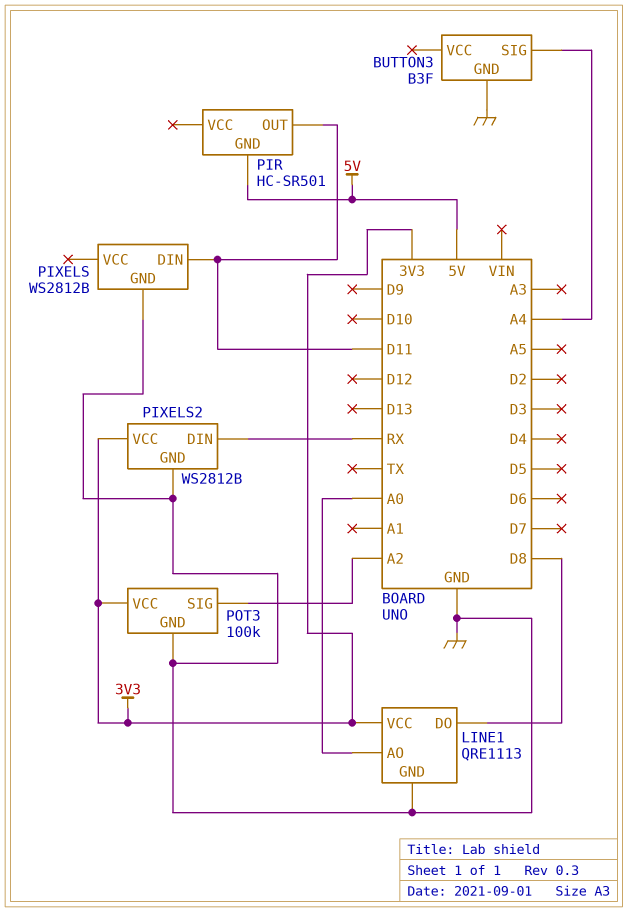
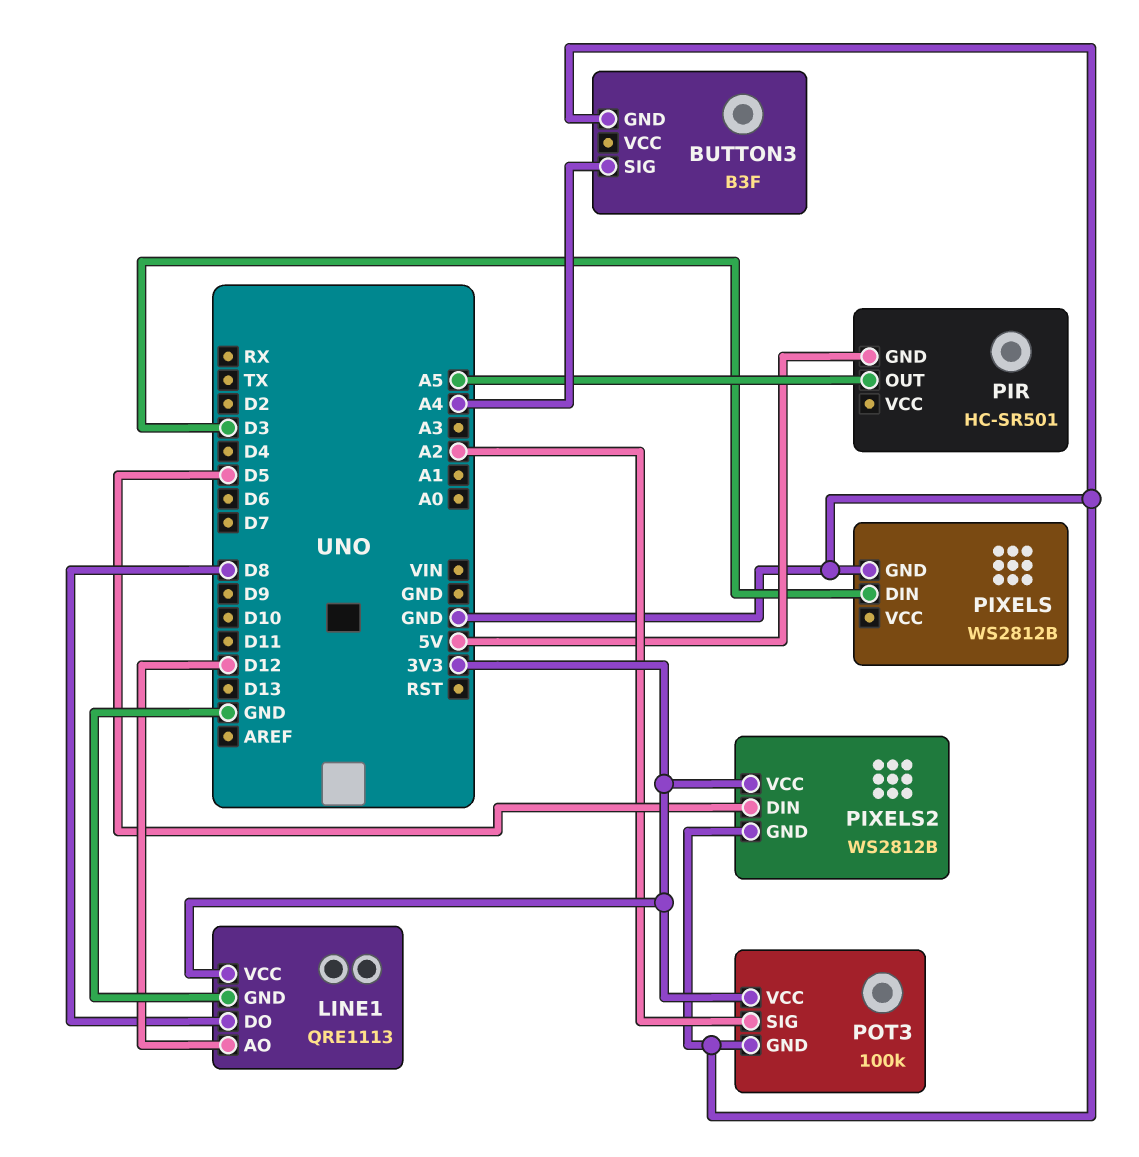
LINE1 pin AO: A0 -> D12
PIR pin OUT: D11 -> A5
PIXELS pin DIN: D11 -> D3
PIXELS2 pin DIN: RX -> D5

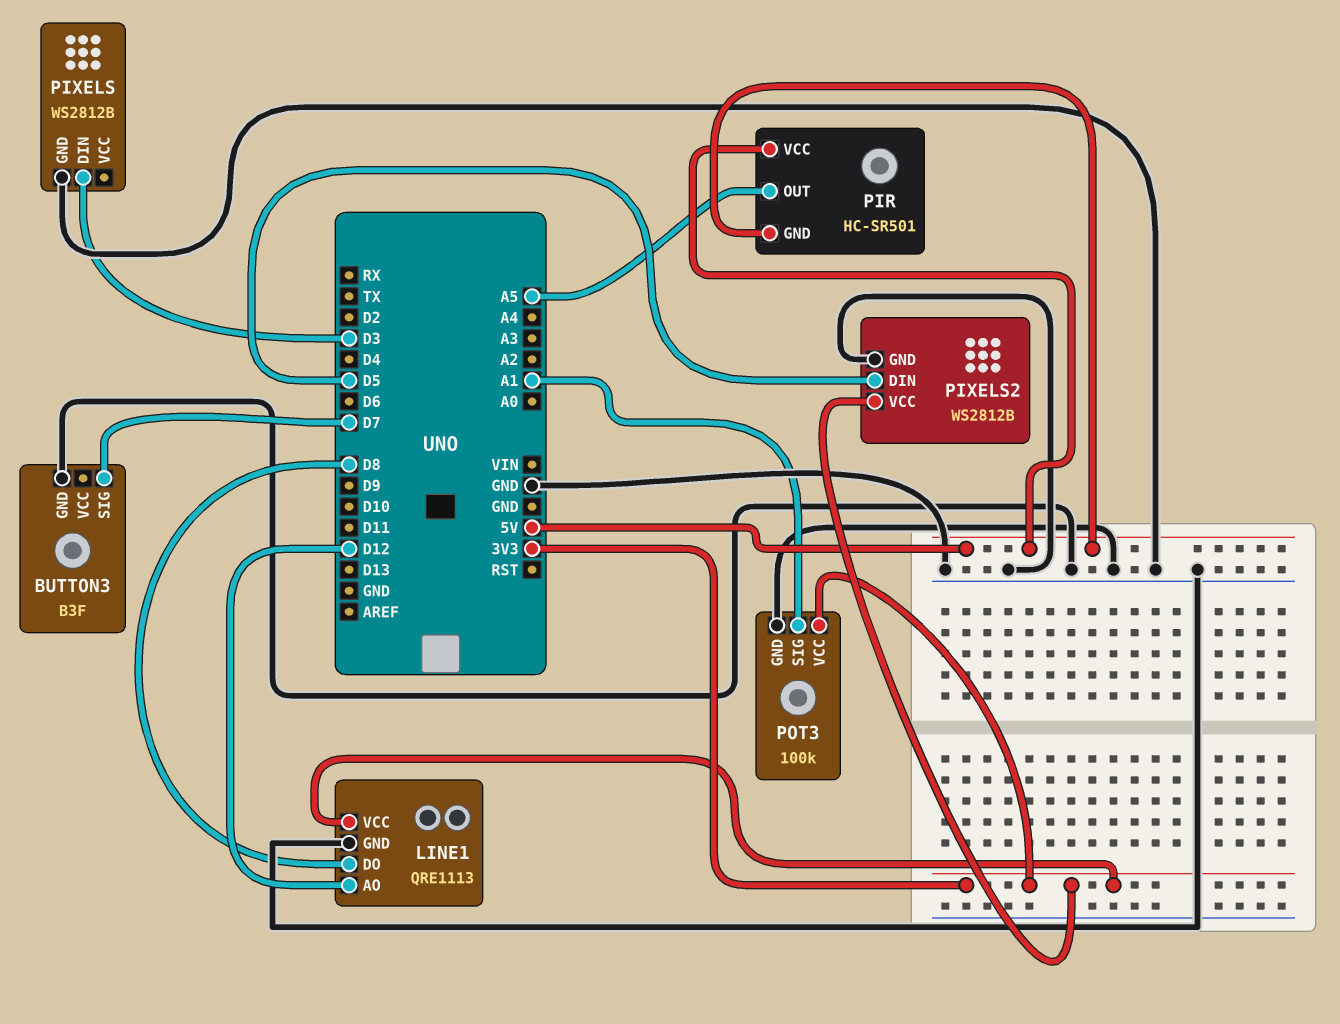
BUTTON3 pin SIG: A4 -> D7
PIR pin VCC: none -> 5V
POT3 pin SIG: A2 -> A1

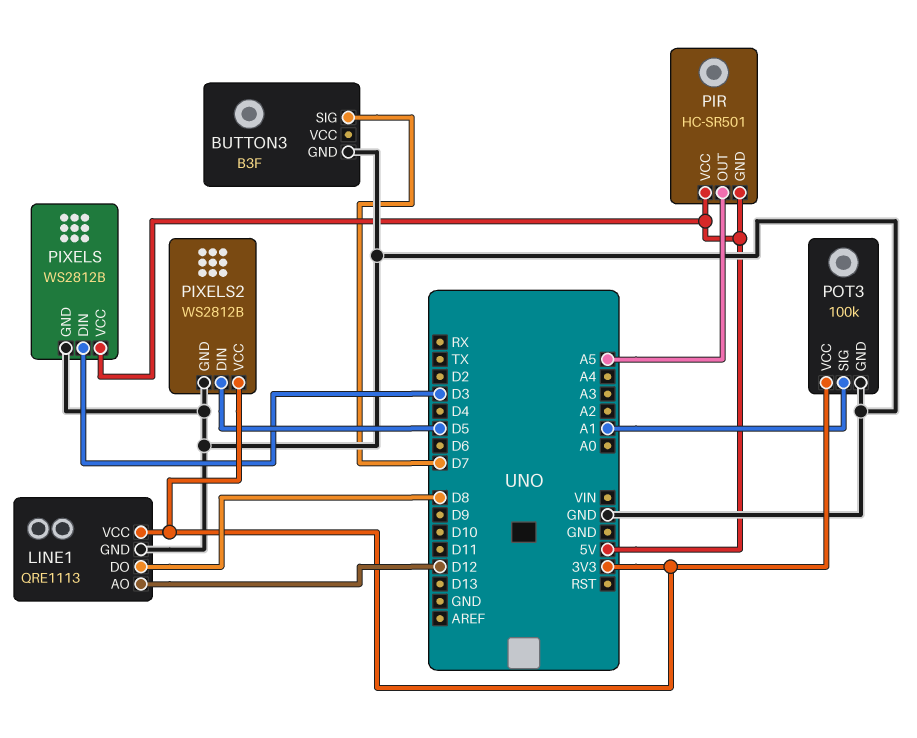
PIXELS pin VCC: none -> 5V

